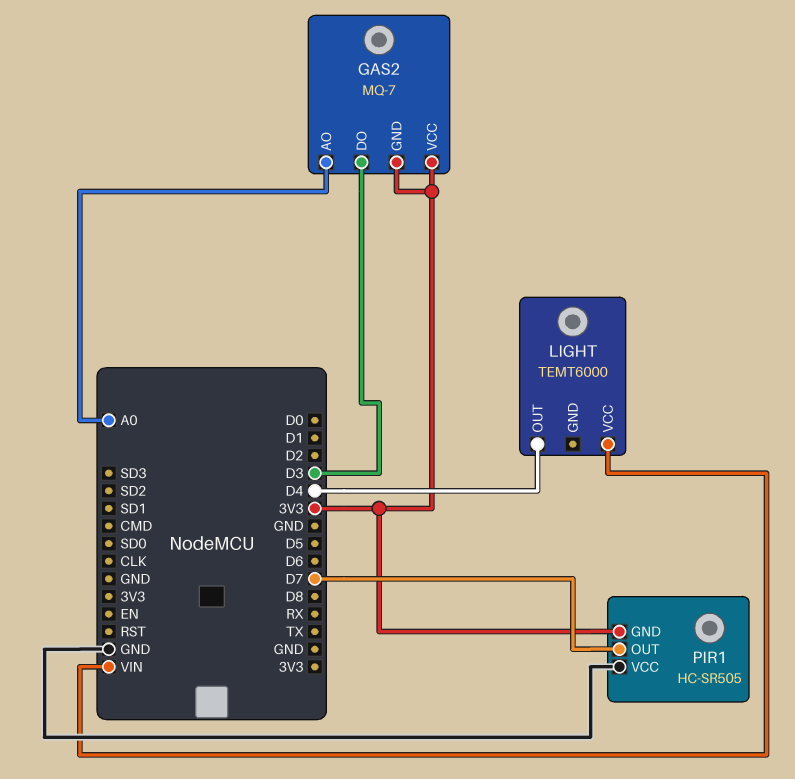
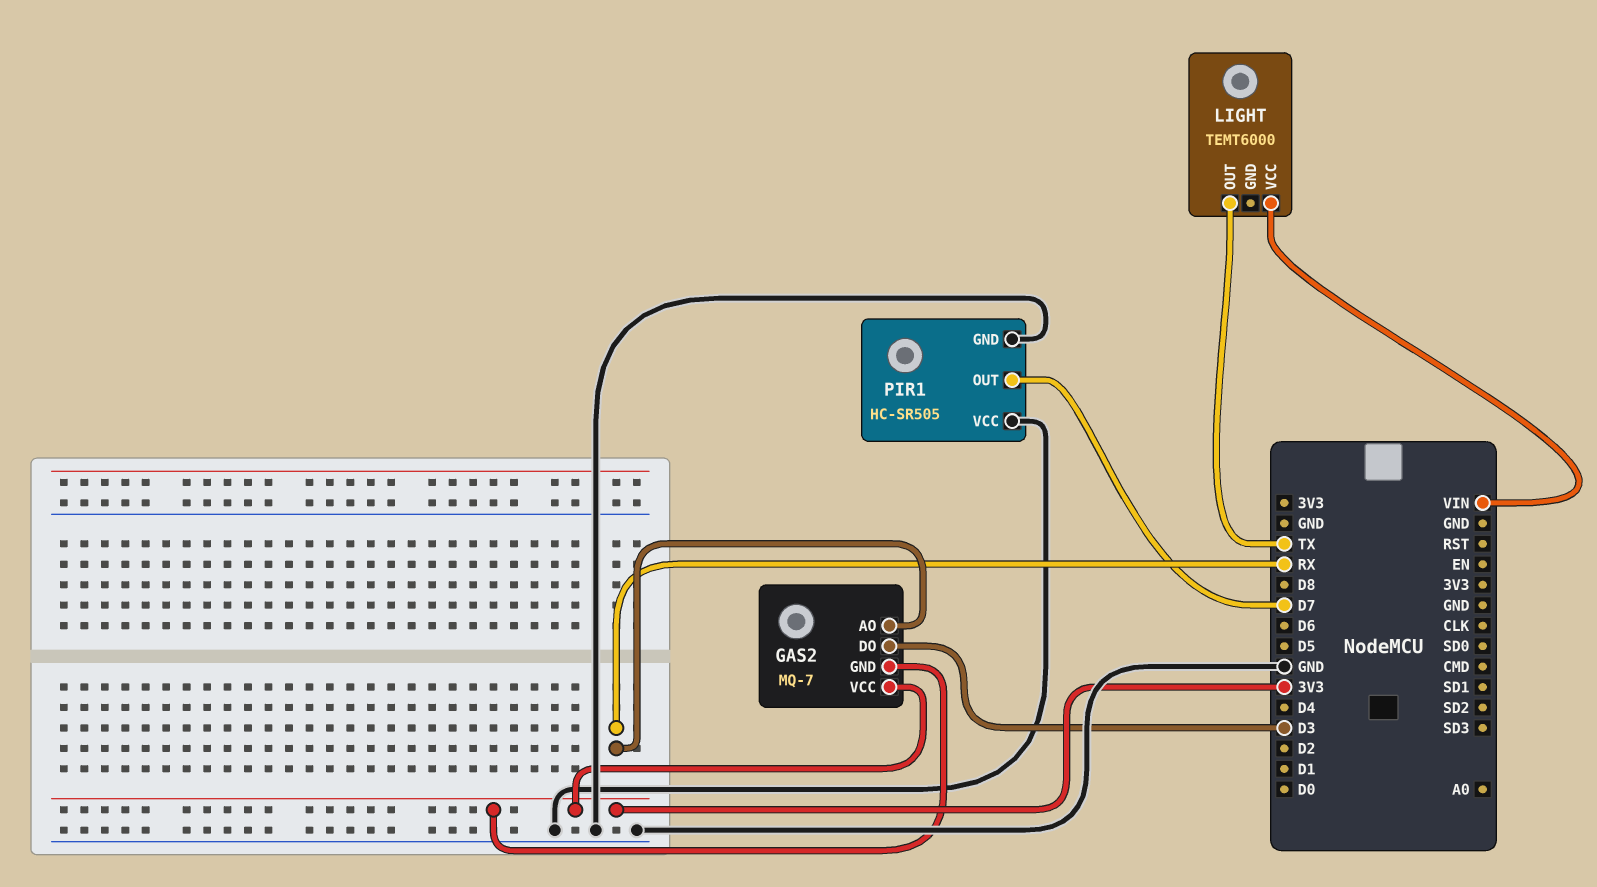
GAS2 pin AO: A0 -> RX
LIGHT pin OUT: D4 -> TX
PIR1 pin GND: 3V3 -> GND

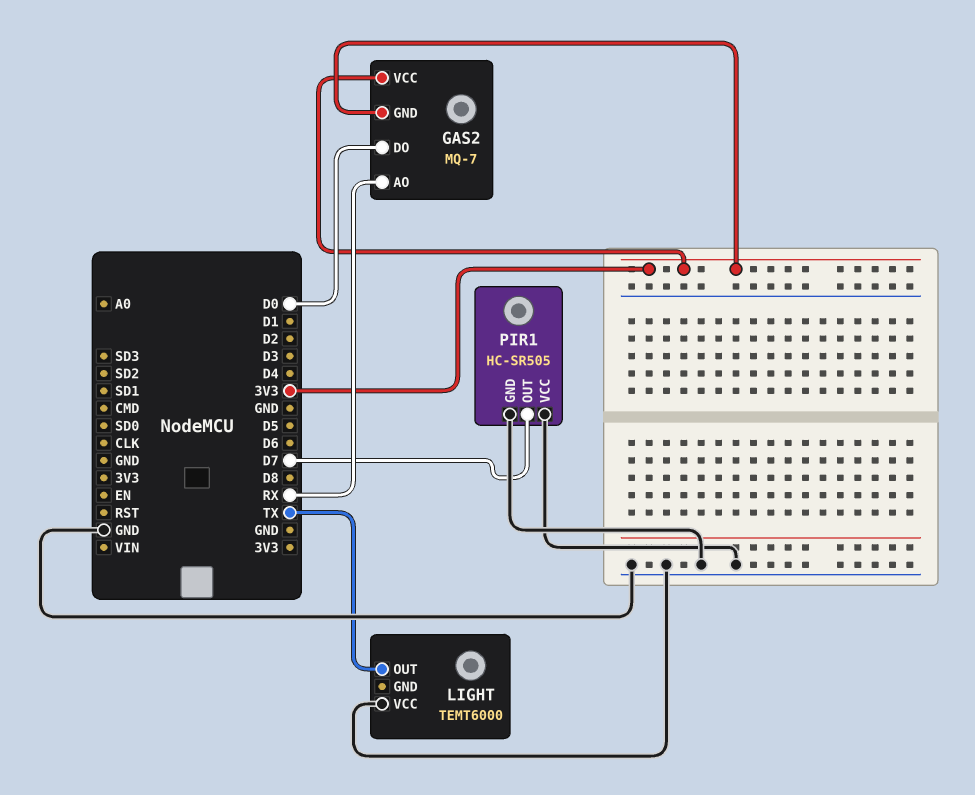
GAS2 pin DO: D3 -> D0
LIGHT pin VCC: VIN -> GND

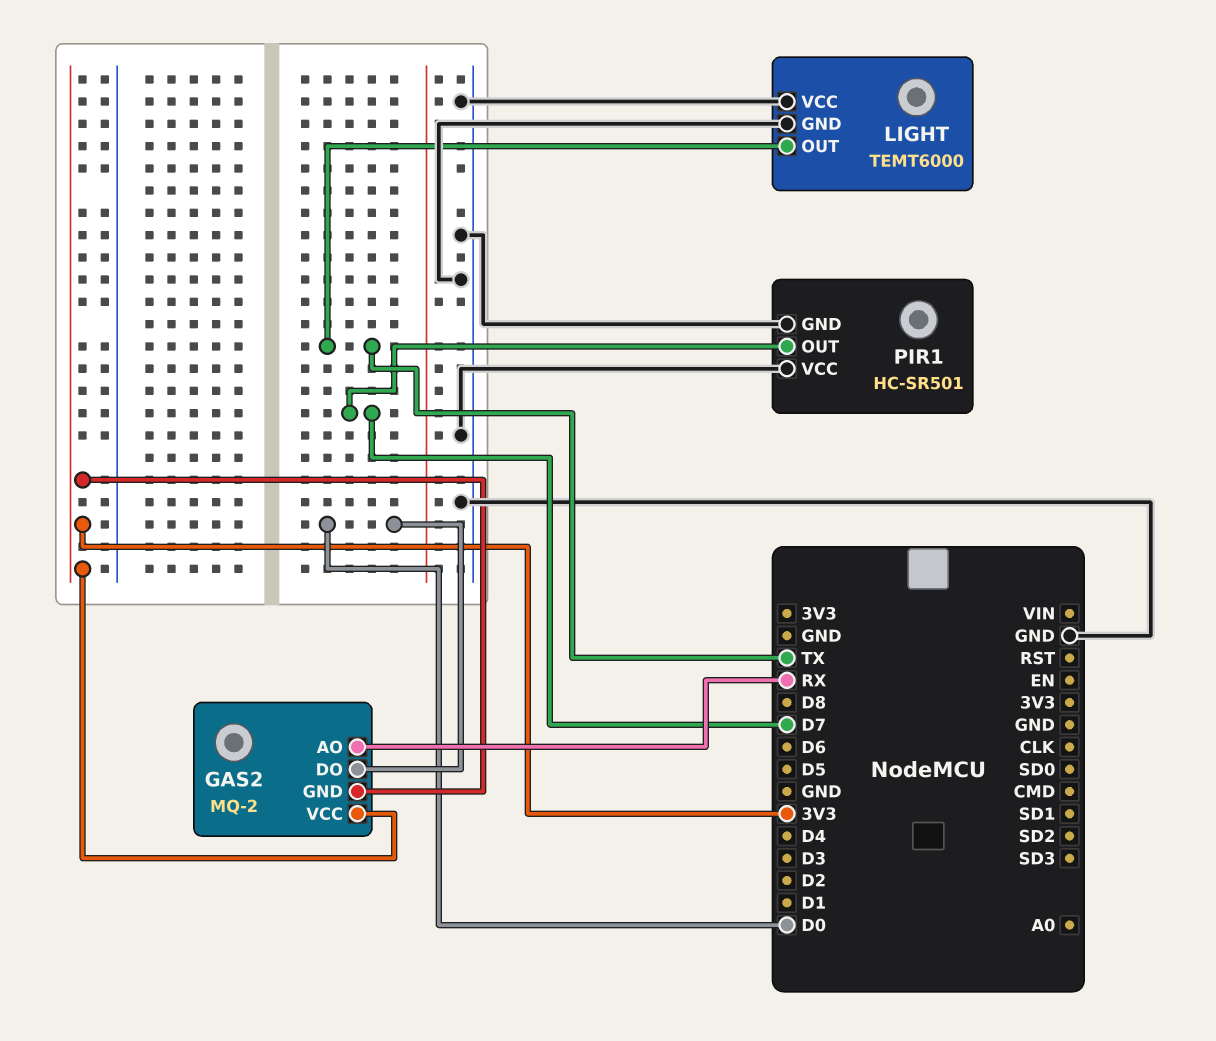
GAS2: MQ-7 -> MQ-2
LIGHT pin GND: none -> GND
PIR1: HC-SR505 -> HC-SR501

